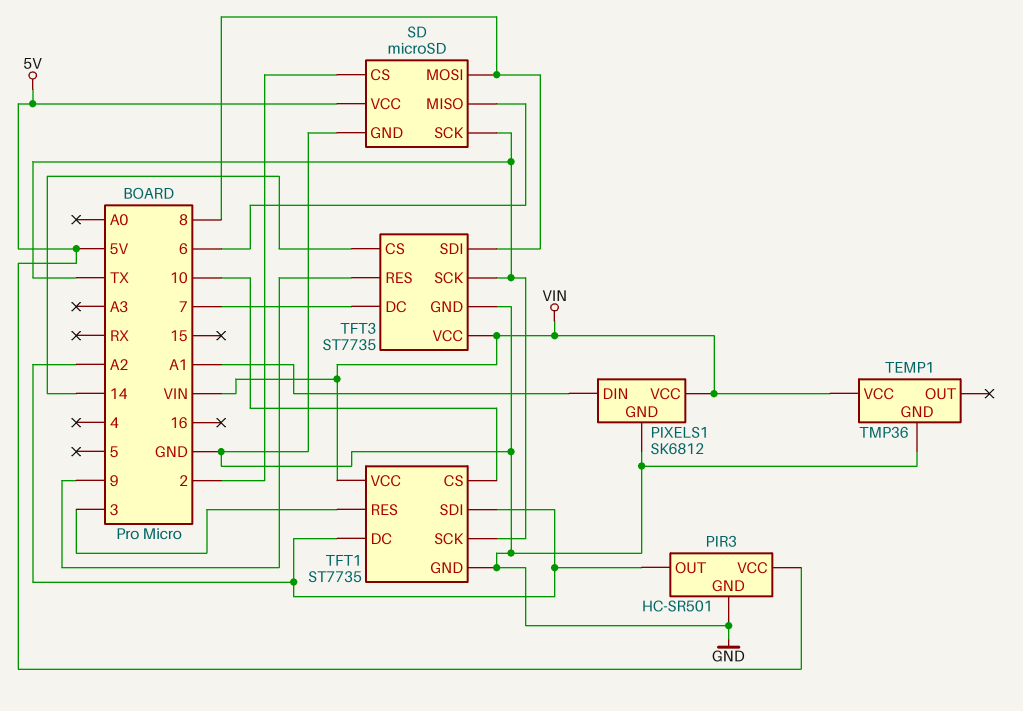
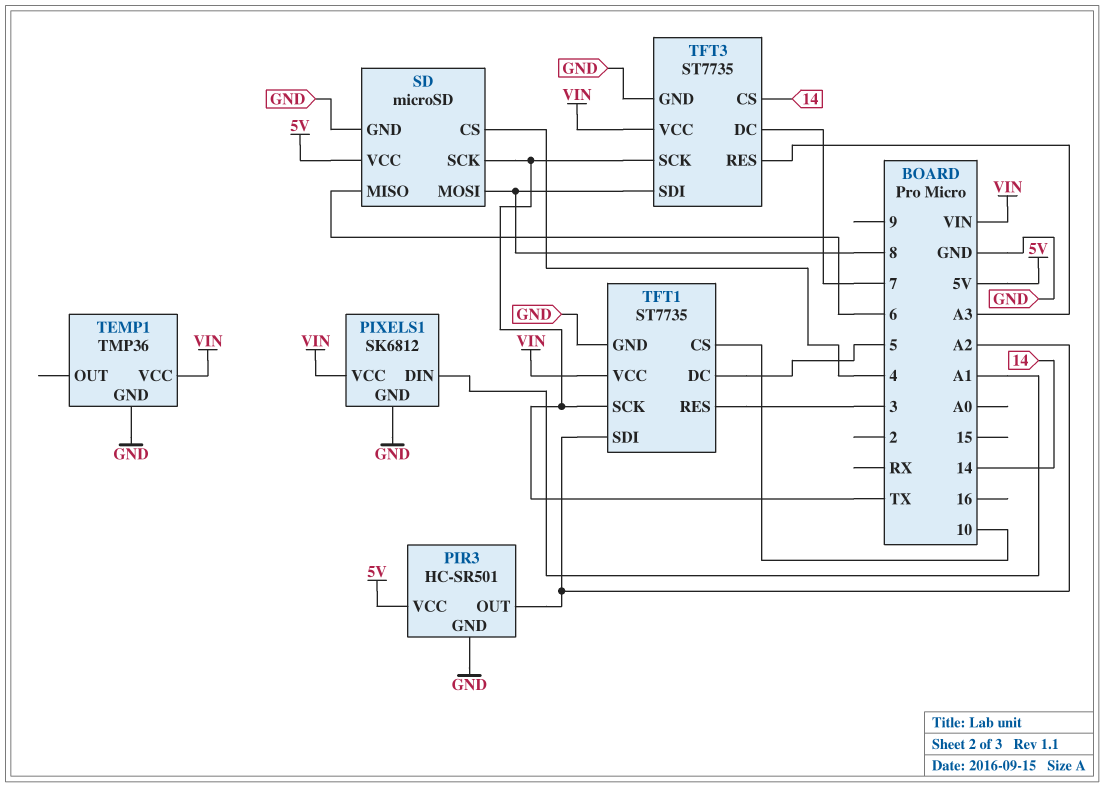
SD pin CS: 2 -> 4
TFT1 pin DC: A2 -> 5
TFT3 pin RES: 9 -> A3

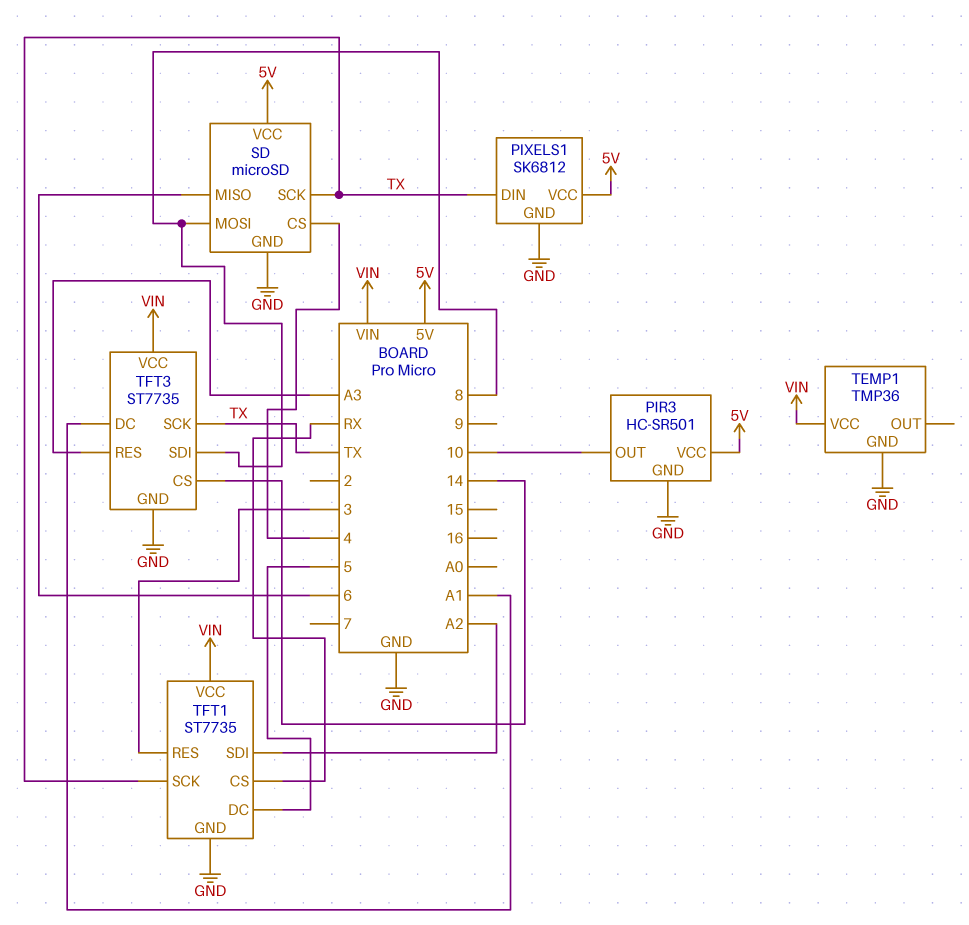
PIR3 pin OUT: A2 -> 10
PIXELS1 pin DIN: A1 -> TX
PIXELS1 pin VCC: VIN -> 5V
TFT1 pin CS: 10 -> RX
TFT3 pin DC: 7 -> A1

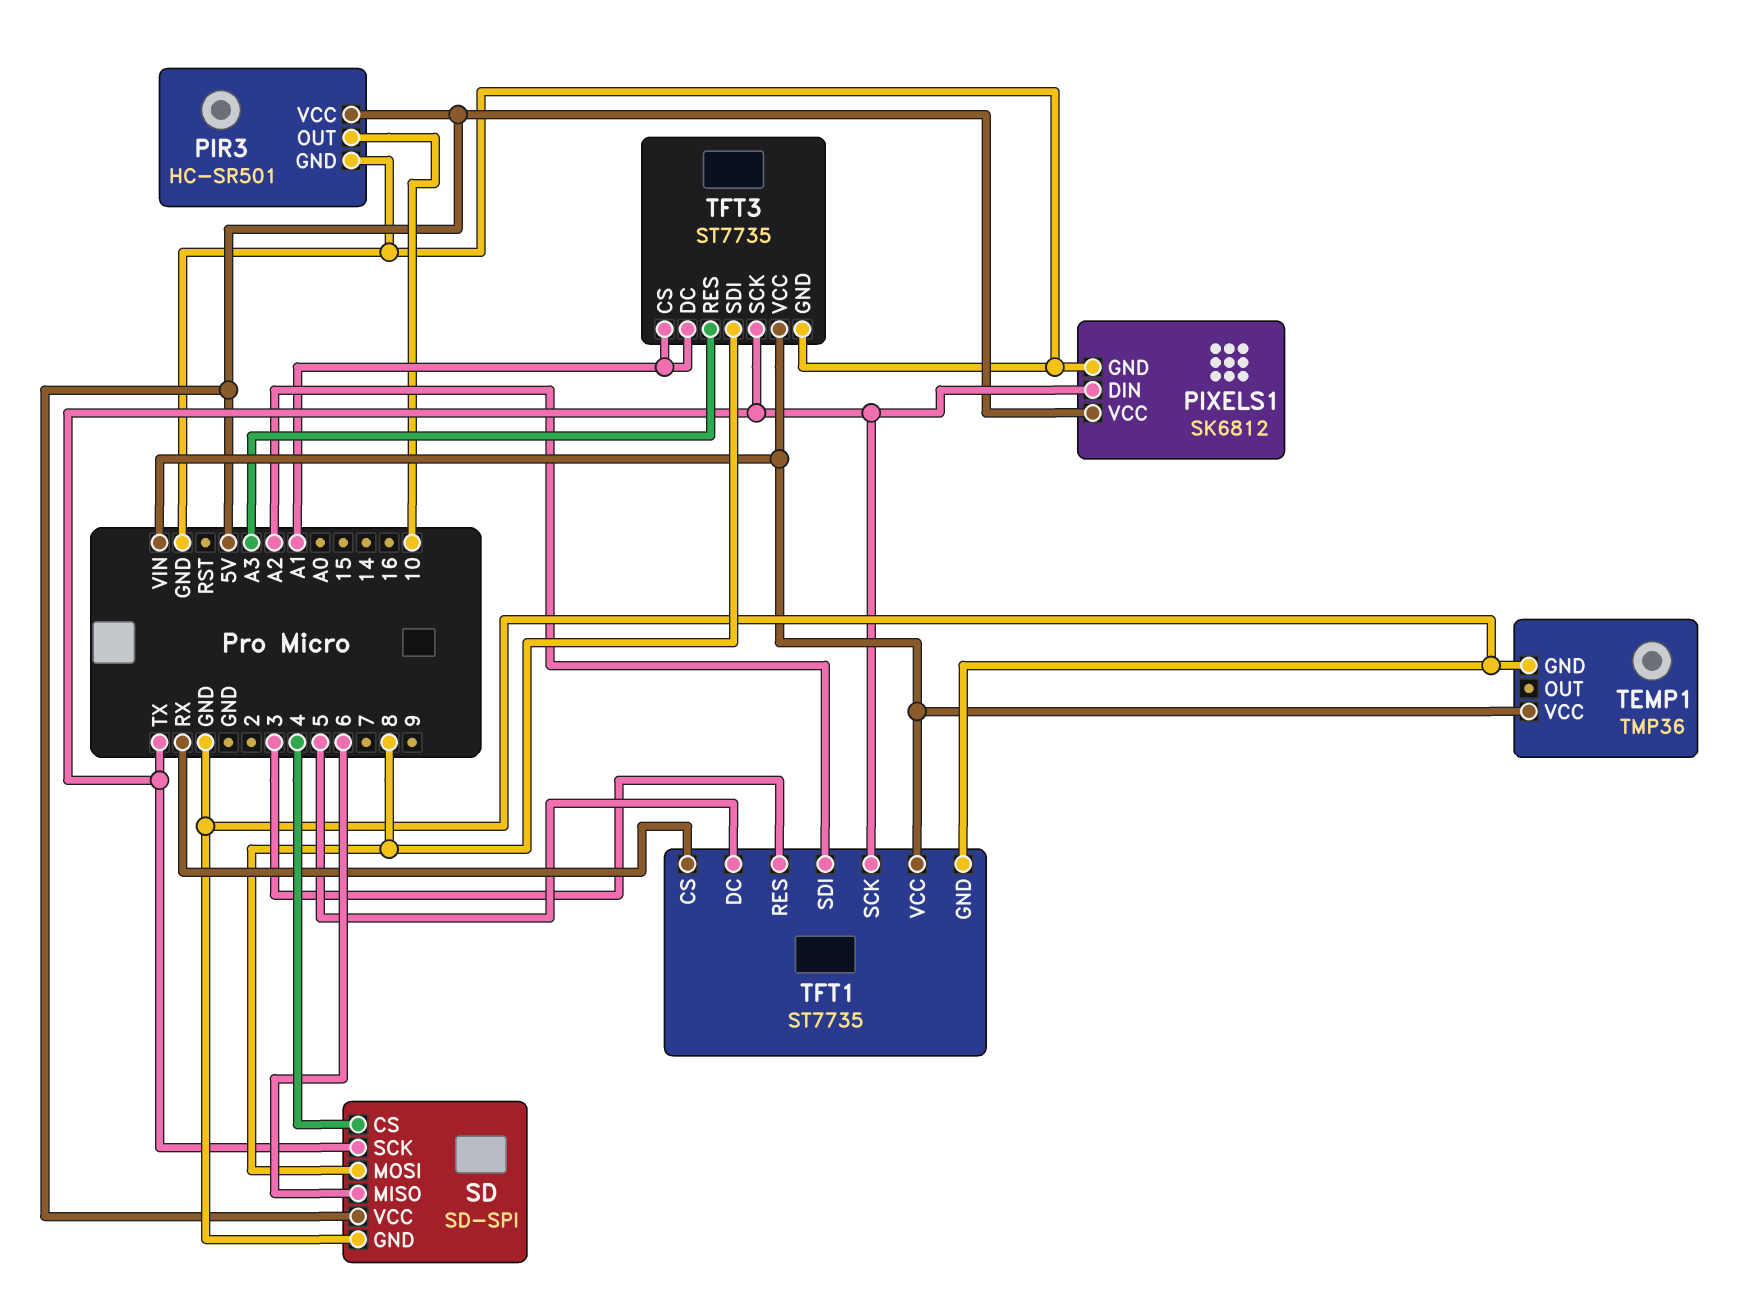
SD: microSD -> SD-SPI
TFT3 pin CS: 14 -> A1

